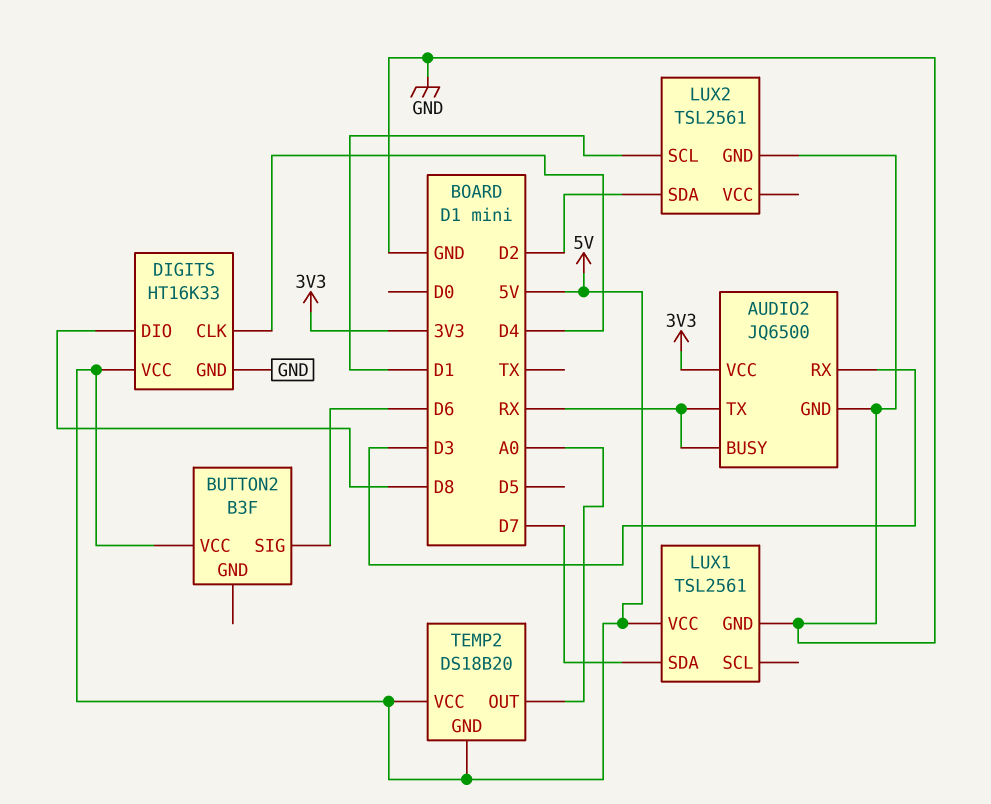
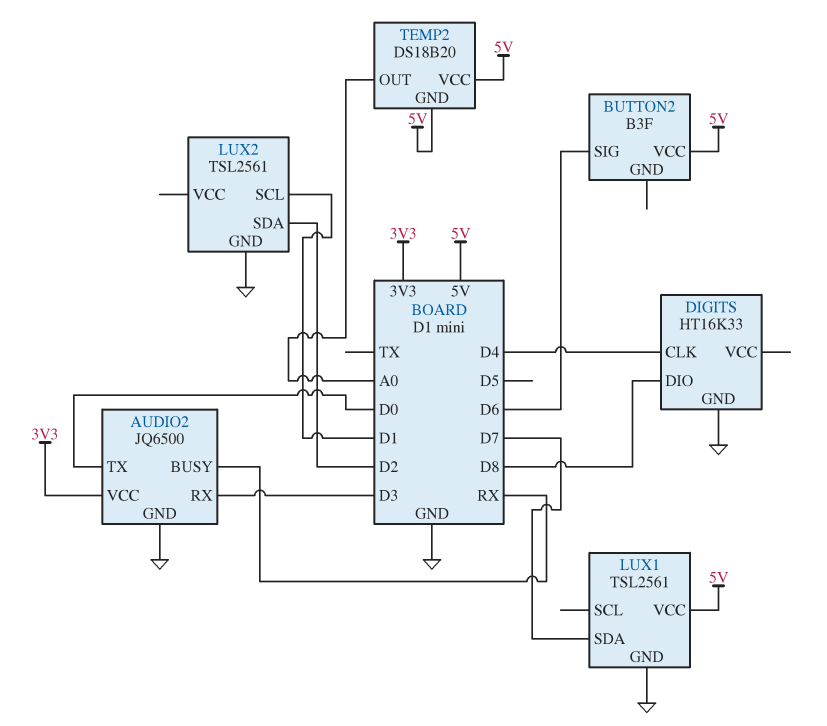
AUDIO2 pin TX: RX -> D0
DIGITS pin VCC: 5V -> none

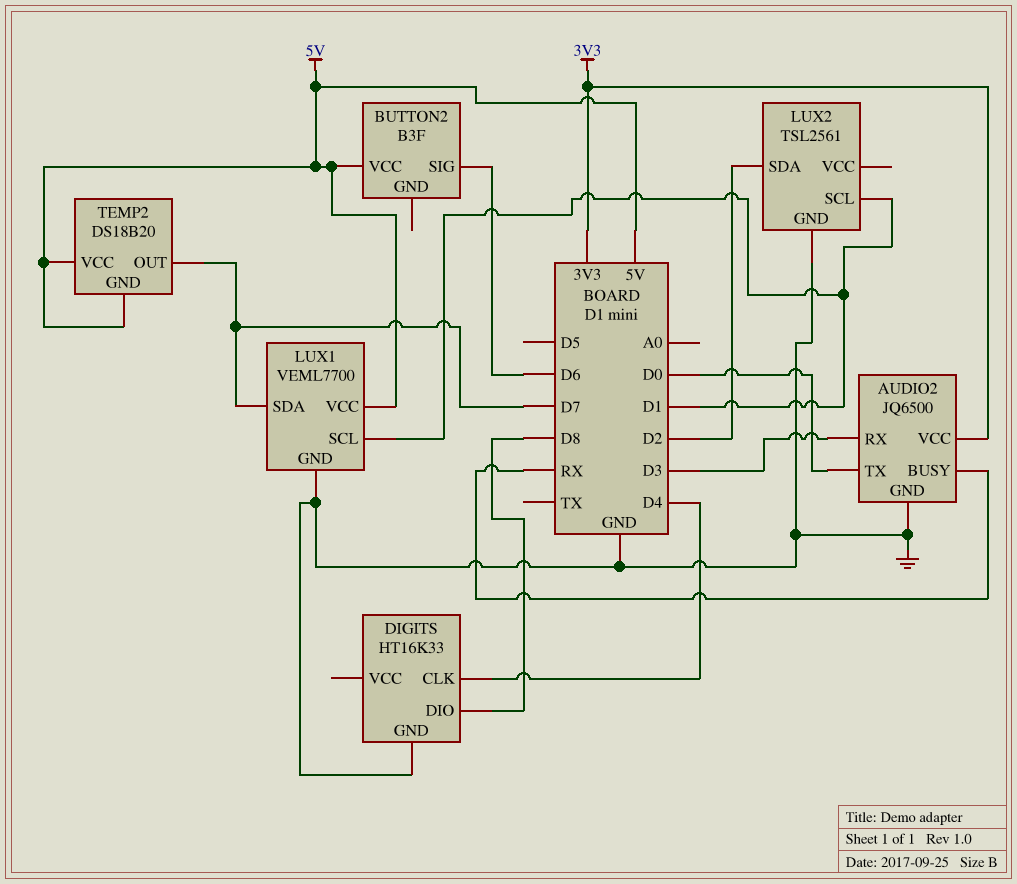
LUX1: TSL2561 -> VEML7700
LUX1 pin SCL: none -> D1
TEMP2 pin OUT: A0 -> D7

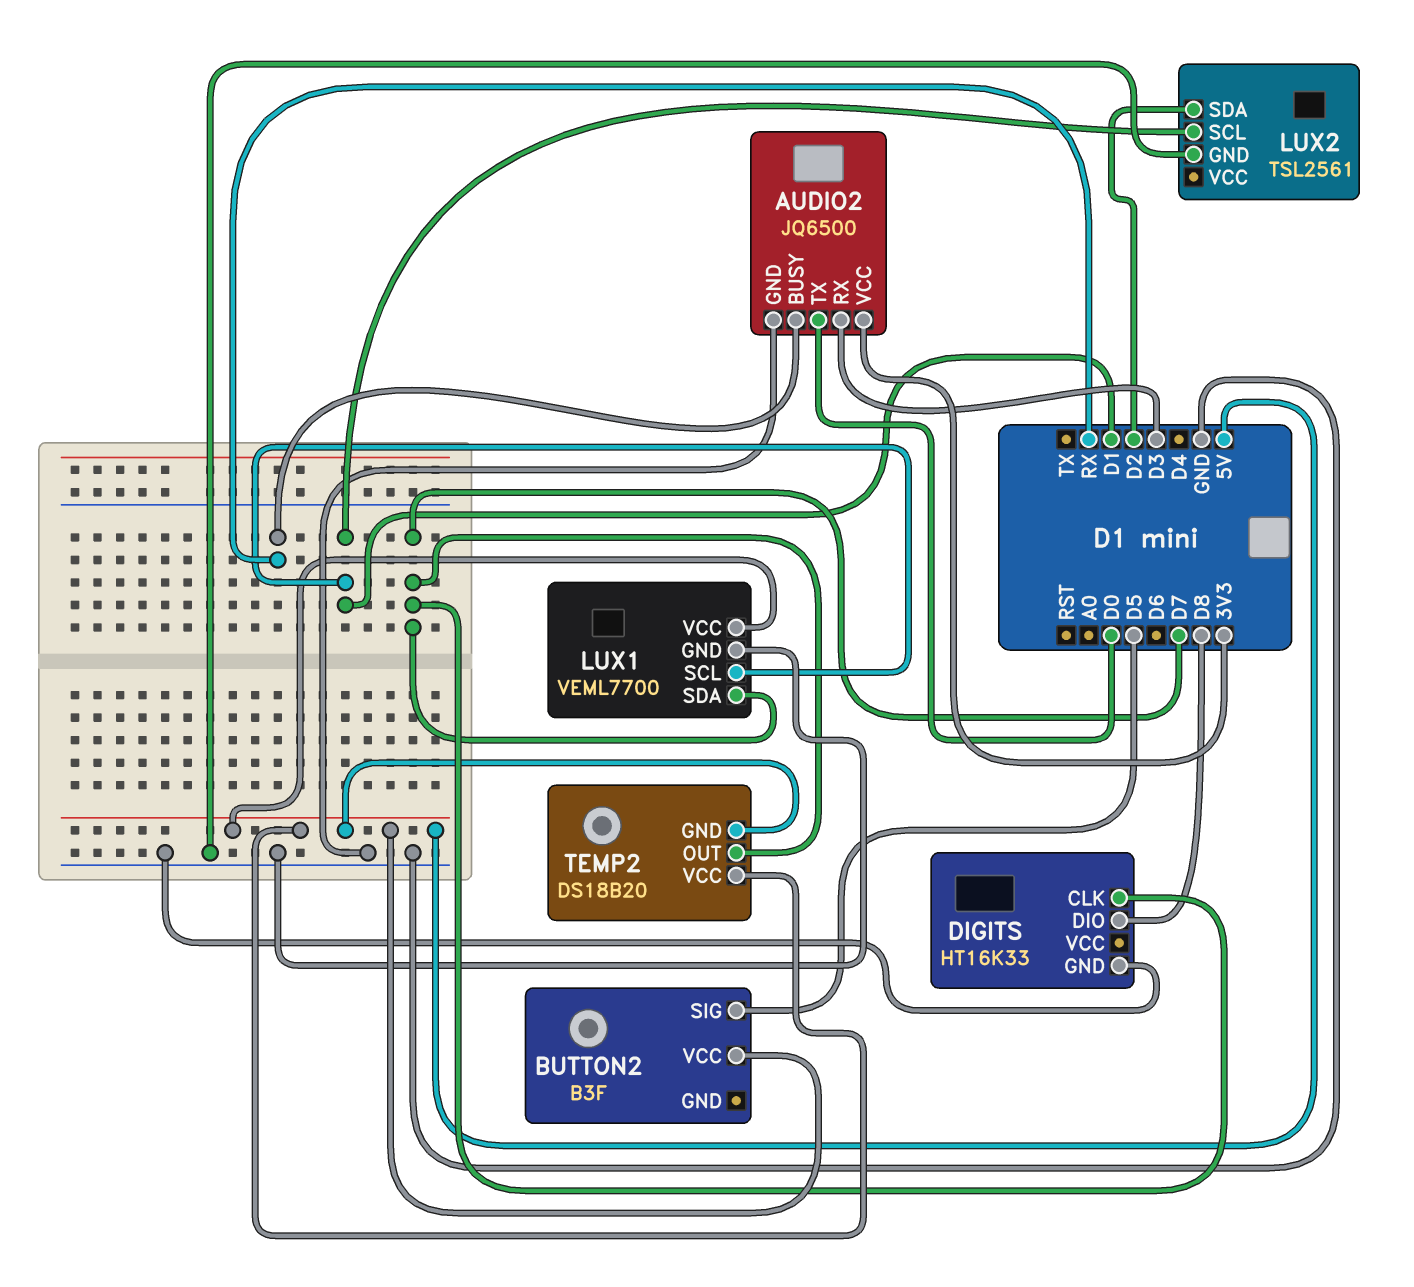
BUTTON2 pin SIG: D6 -> D5
DIGITS pin CLK: D4 -> D7

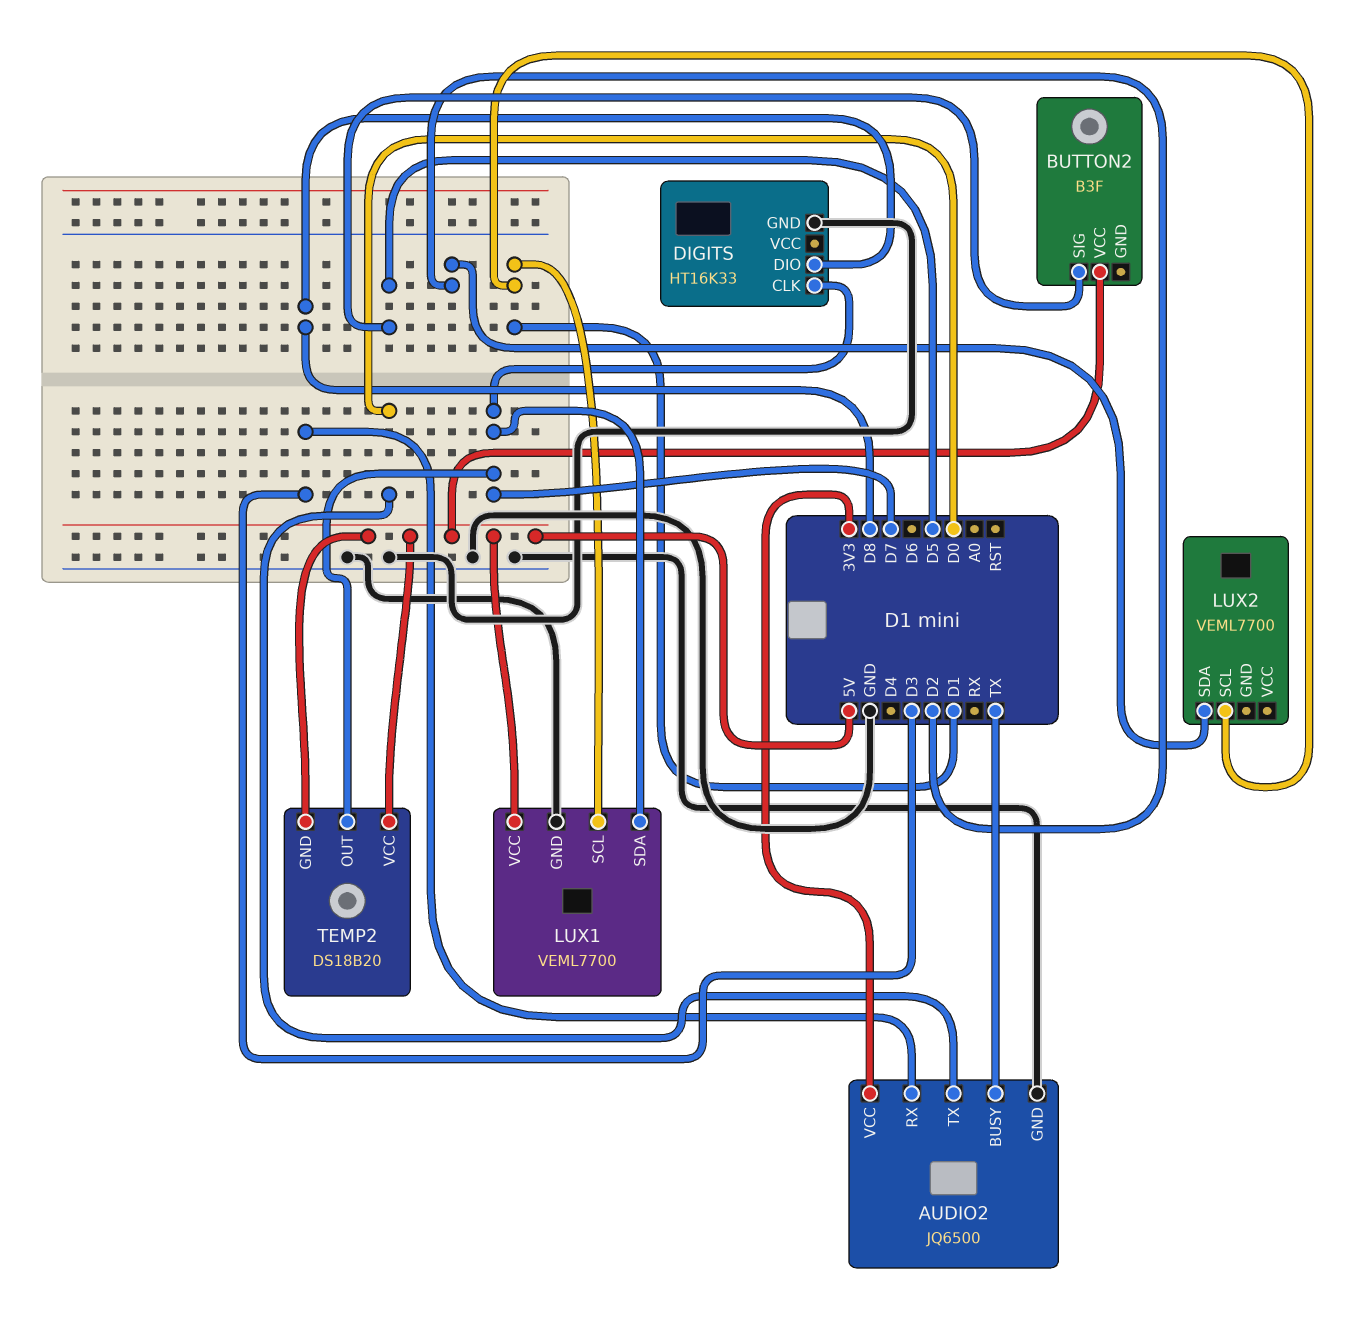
AUDIO2 pin BUSY: RX -> TX
LUX2: TSL2561 -> VEML7700
LUX2 pin GND: GND -> none

